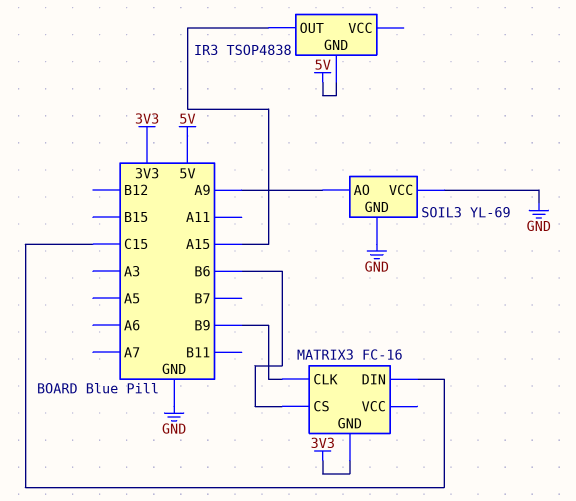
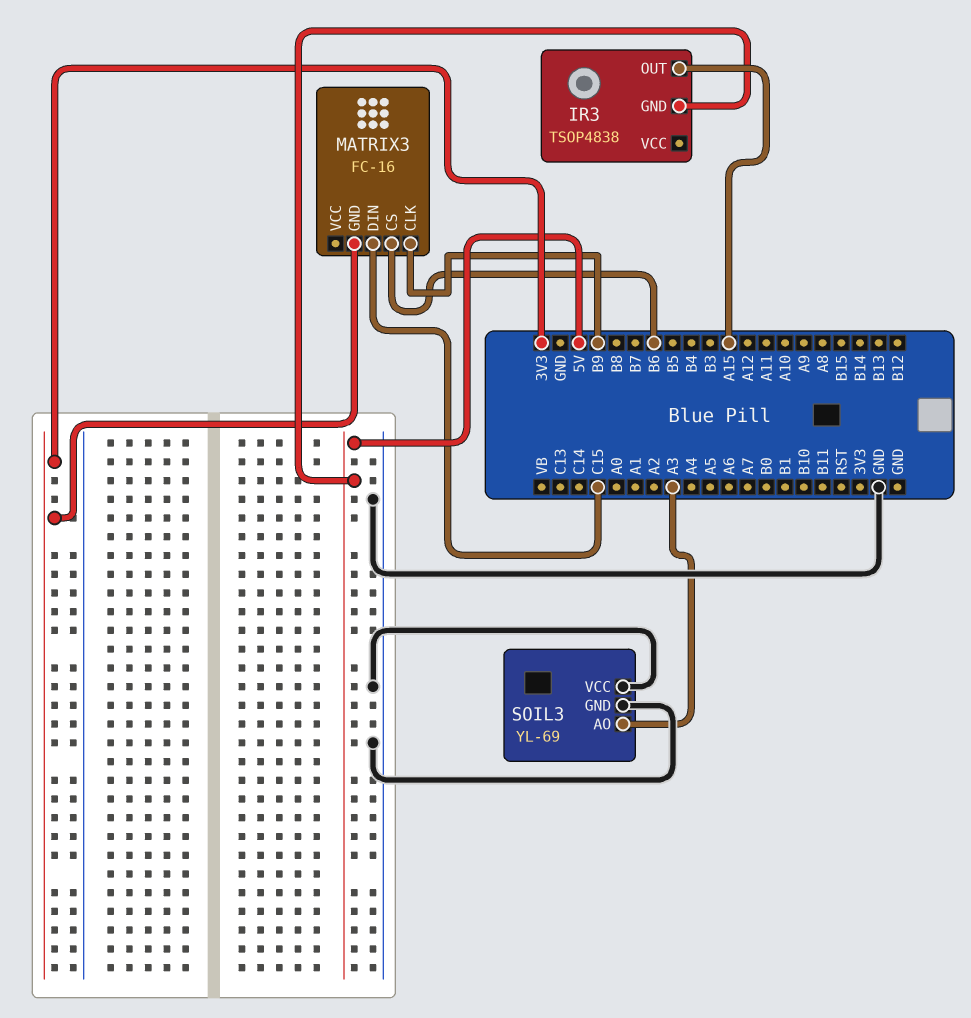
SOIL3 pin AO: A9 -> A3

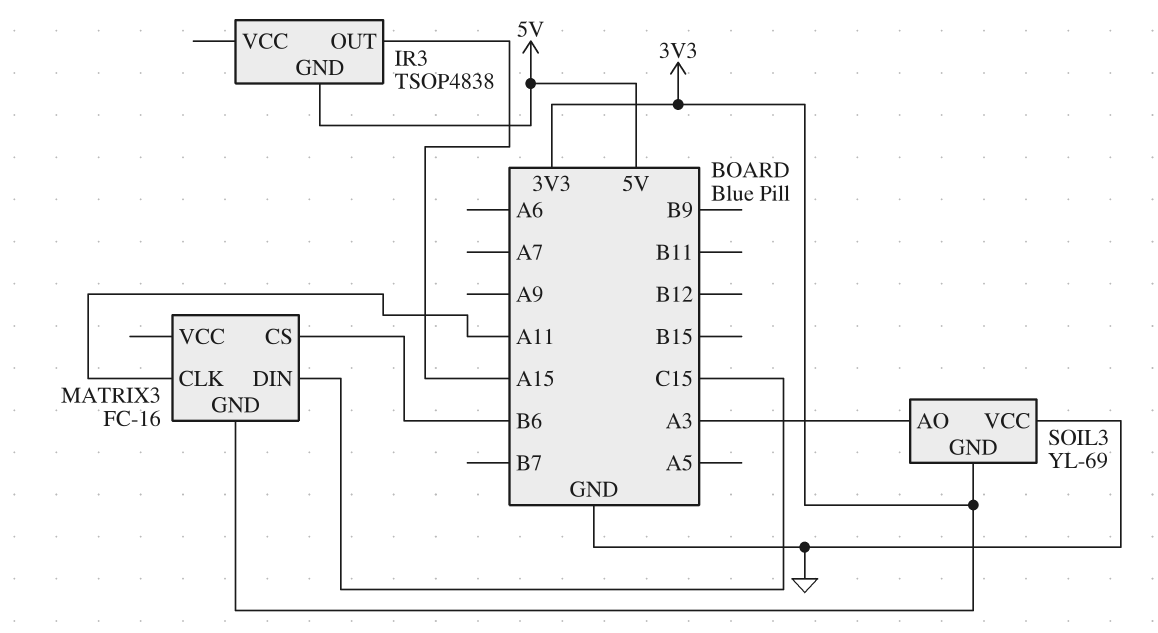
MATRIX3 pin CLK: B9 -> A11
SOIL3 pin GND: GND -> 3V3

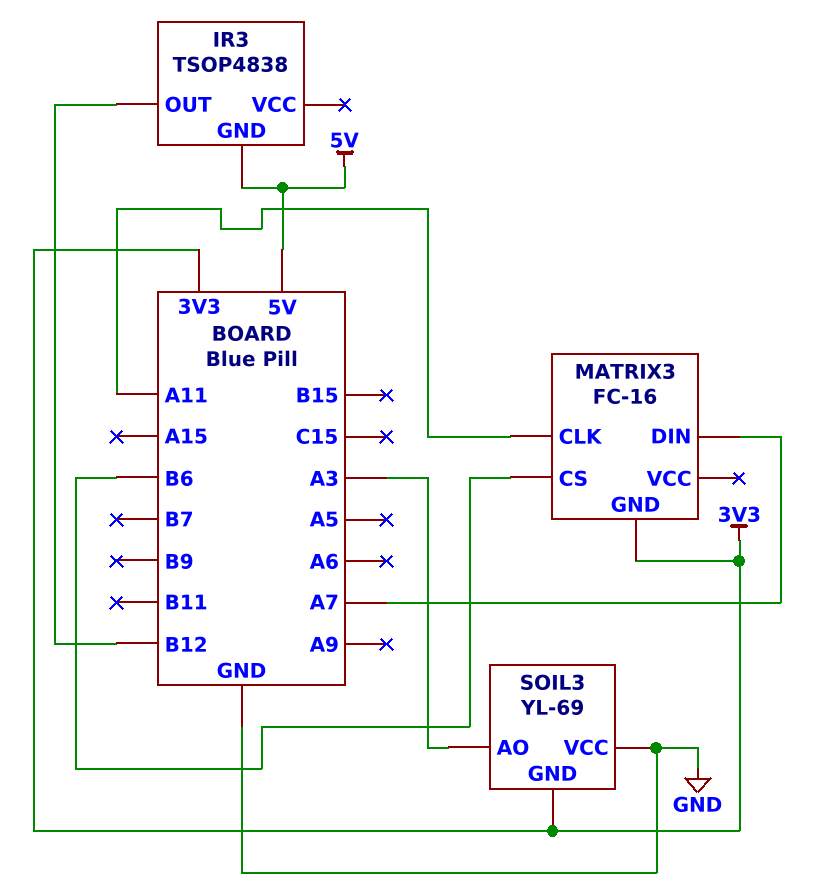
IR3 pin OUT: A15 -> B12
MATRIX3 pin DIN: C15 -> A7

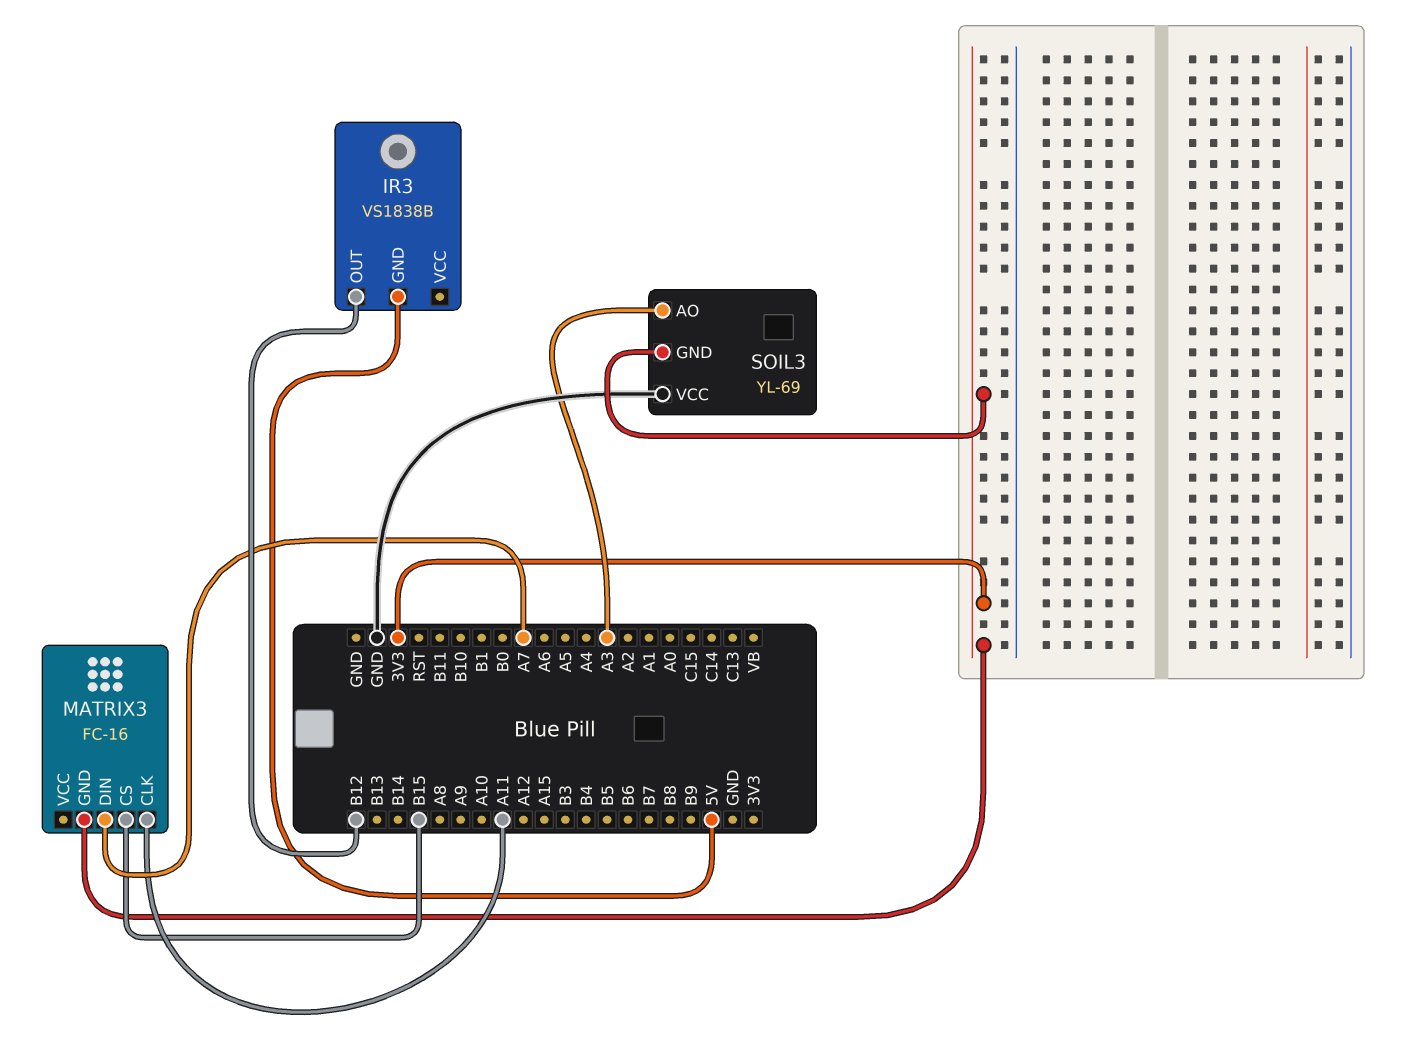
IR3: TSOP4838 -> VS1838B
MATRIX3 pin CS: B6 -> B15

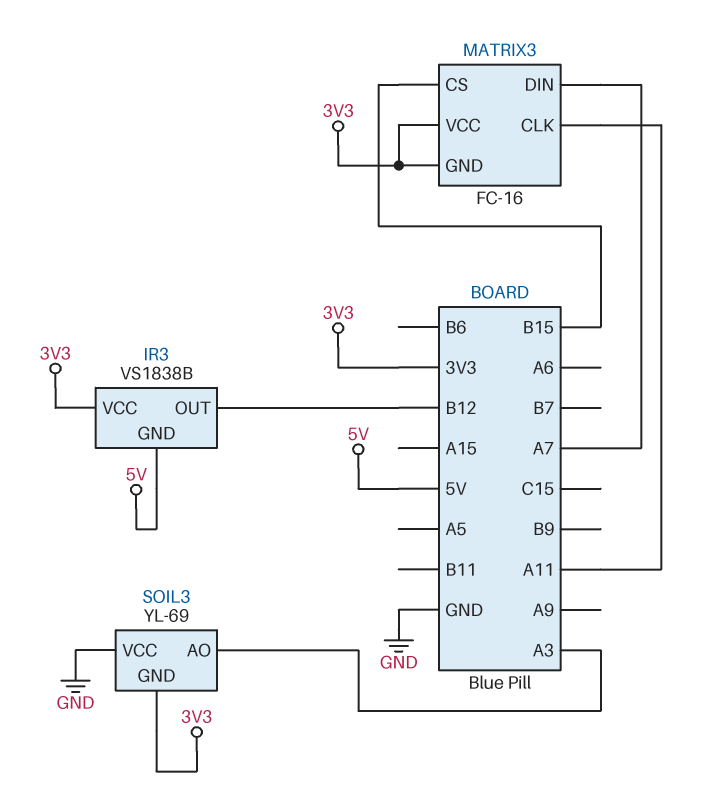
IR3 pin VCC: none -> 3V3
MATRIX3 pin VCC: none -> 3V3

